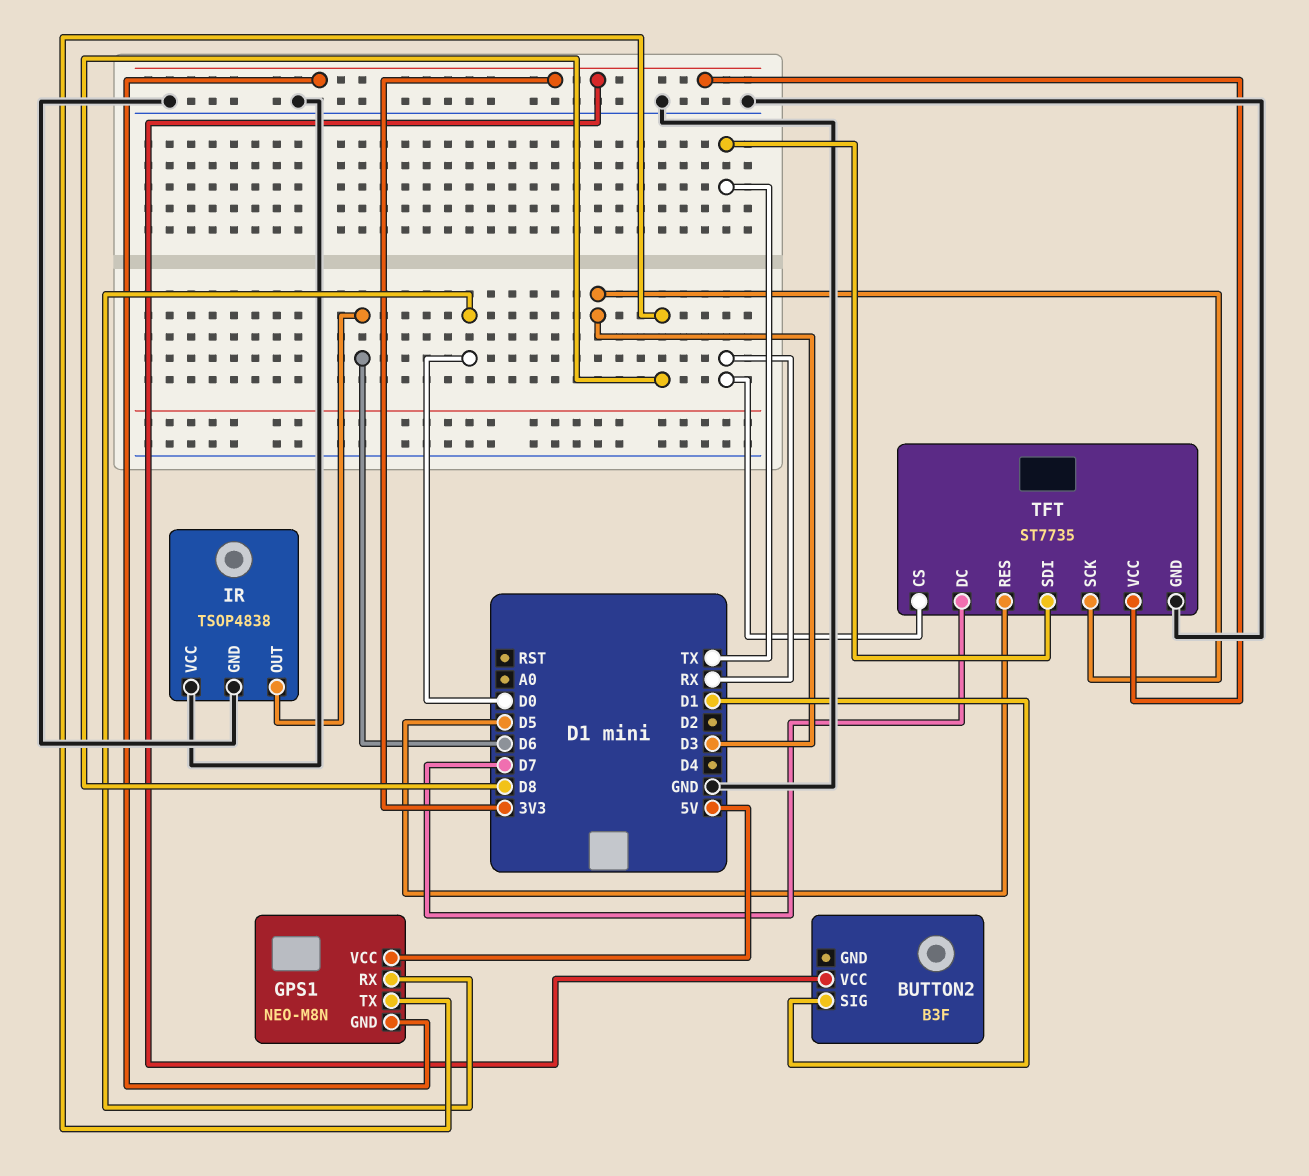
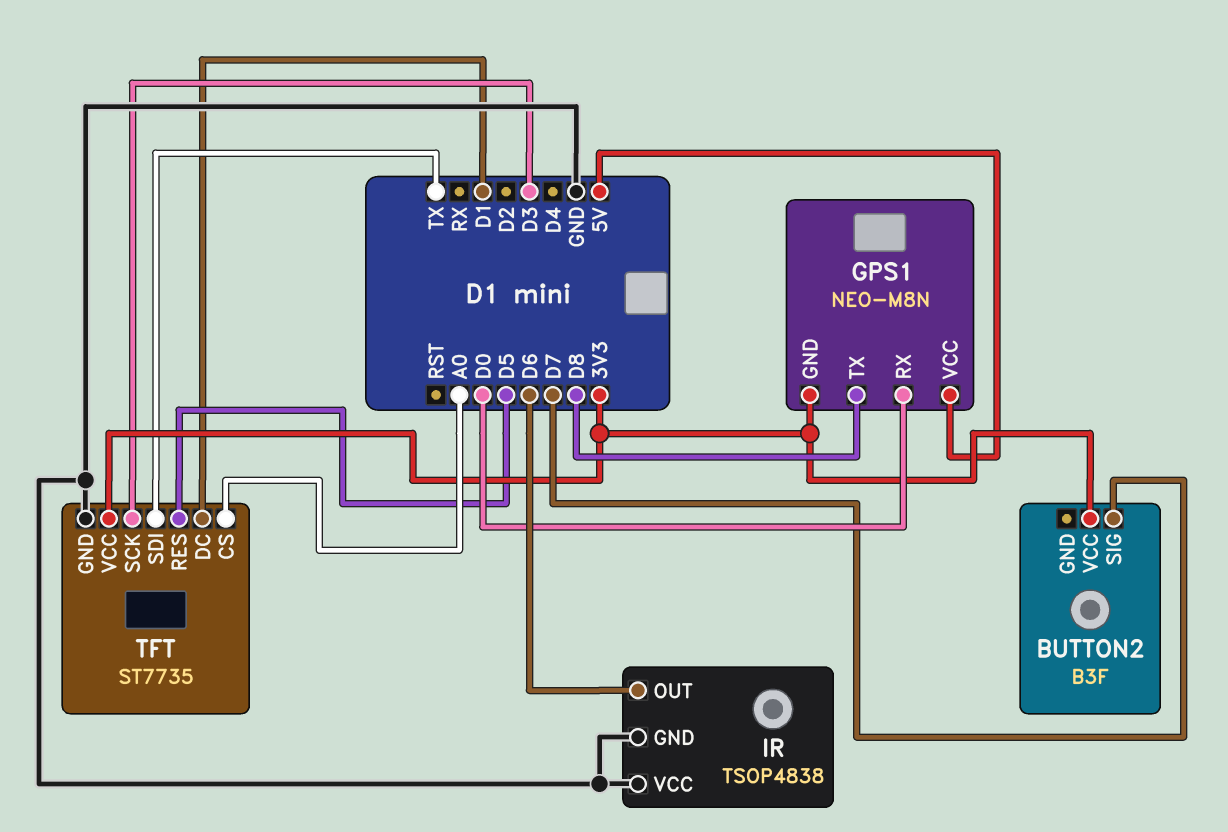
BUTTON2 pin SIG: D1 -> D7
TFT pin CS: RX -> A0
TFT pin DC: D7 -> D1

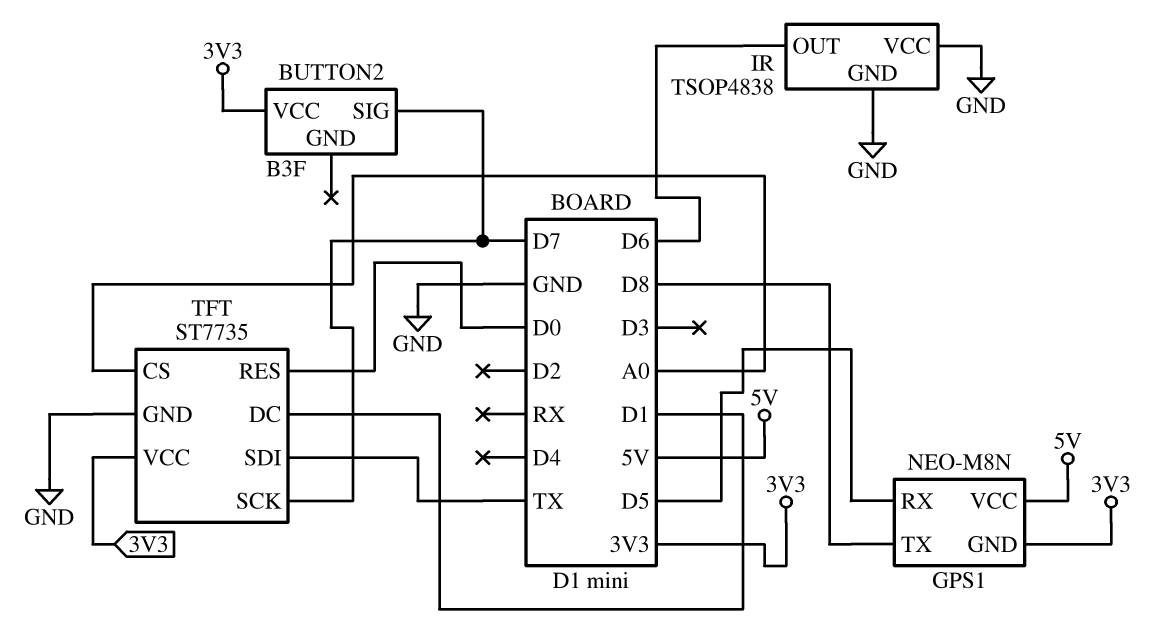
GPS1 pin RX: D0 -> D5
TFT pin RES: D5 -> D0
TFT pin SCK: D3 -> D7

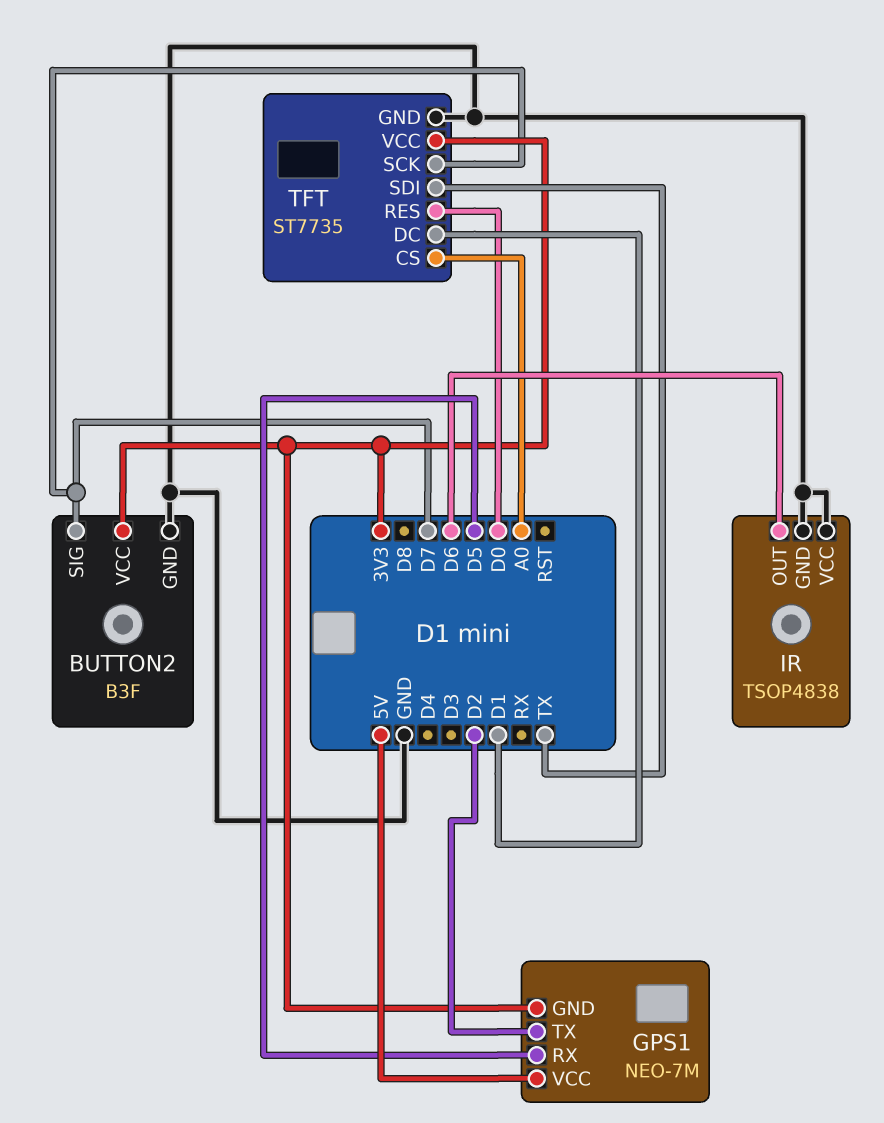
BUTTON2 pin GND: none -> GND
GPS1: NEO-M8N -> NEO-7M
GPS1 pin TX: D8 -> D2

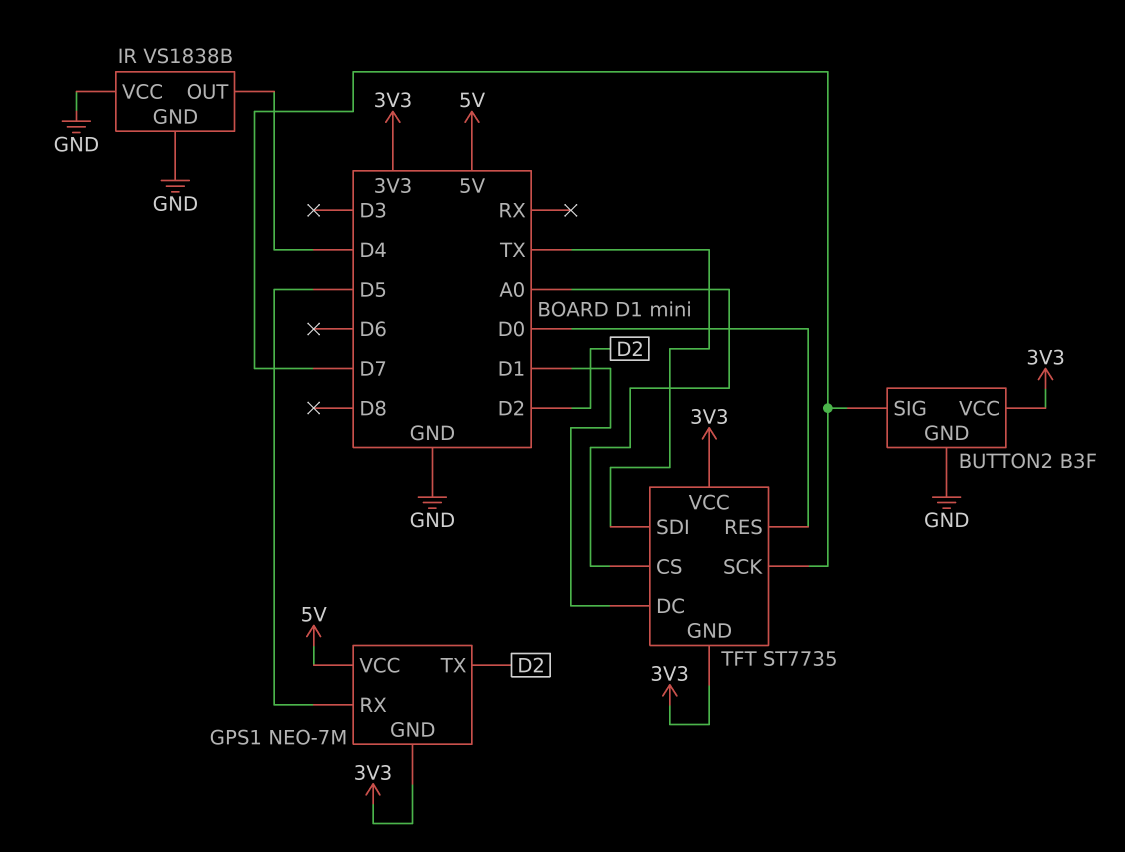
IR: TSOP4838 -> VS1838B
IR pin OUT: D6 -> D4
TFT pin GND: GND -> 3V3

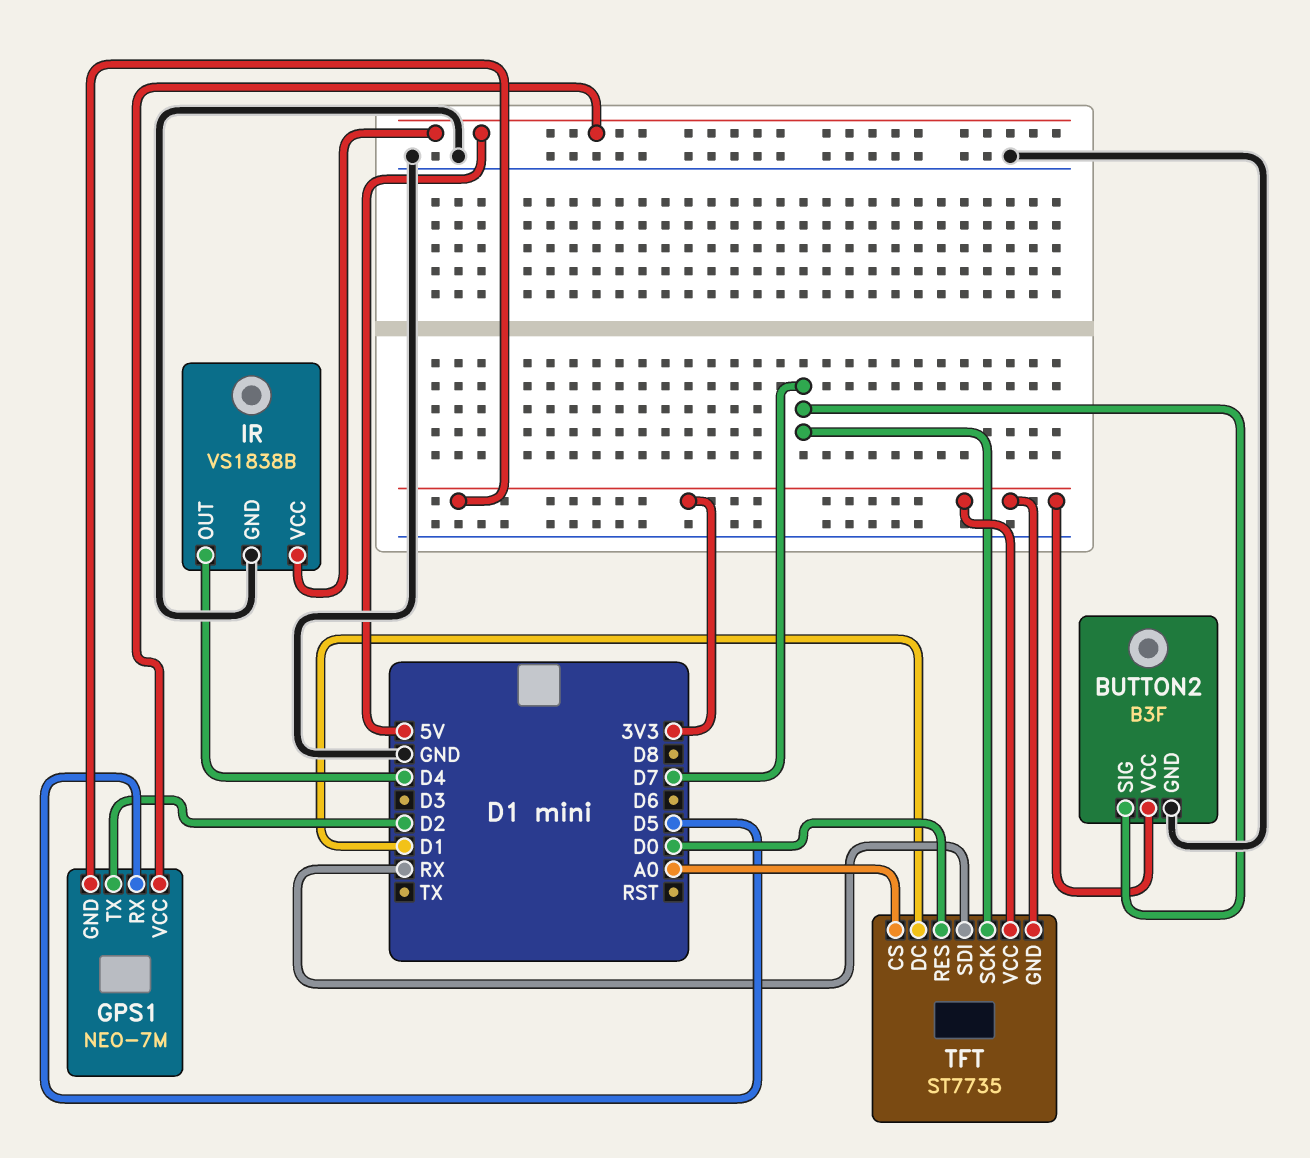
IR pin VCC: GND -> 5V
TFT pin SDI: TX -> RX

